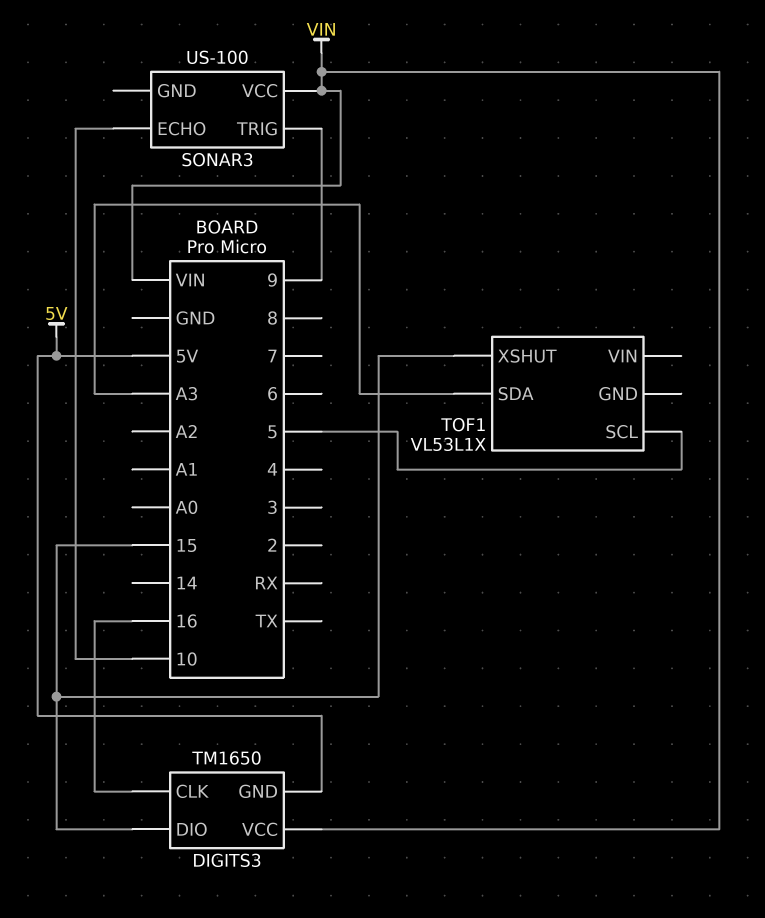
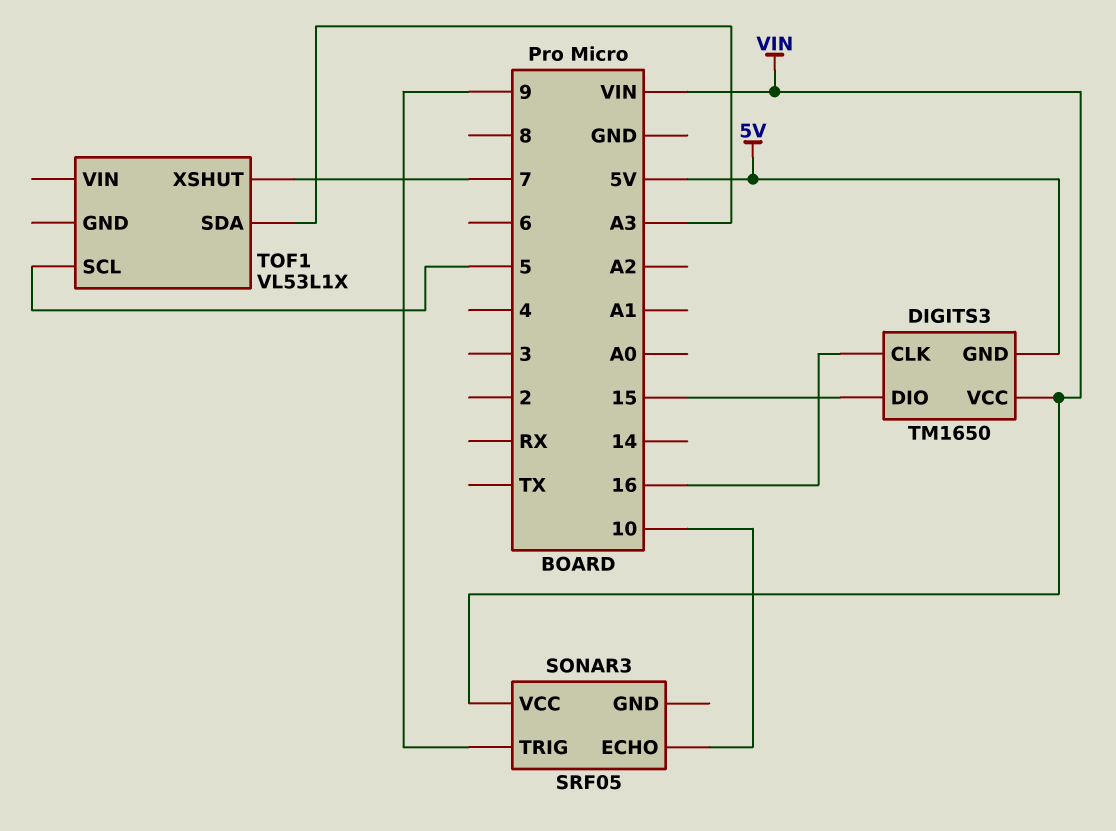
SONAR3: US-100 -> SRF05
TOF1 pin XSHUT: 15 -> 7

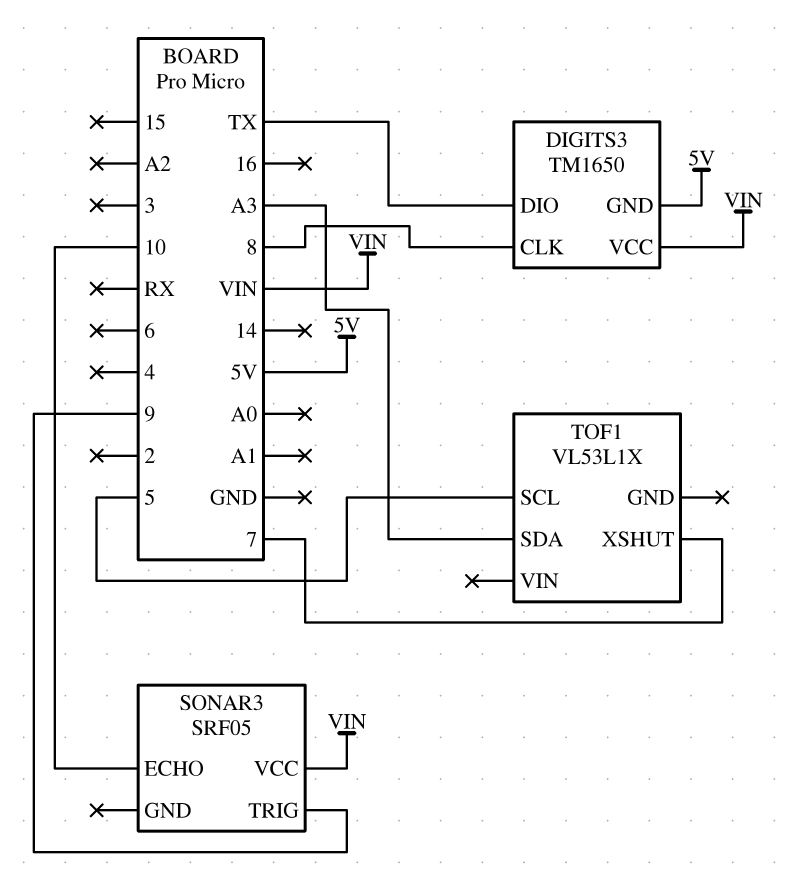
DIGITS3 pin CLK: 16 -> 8
DIGITS3 pin DIO: 15 -> TX

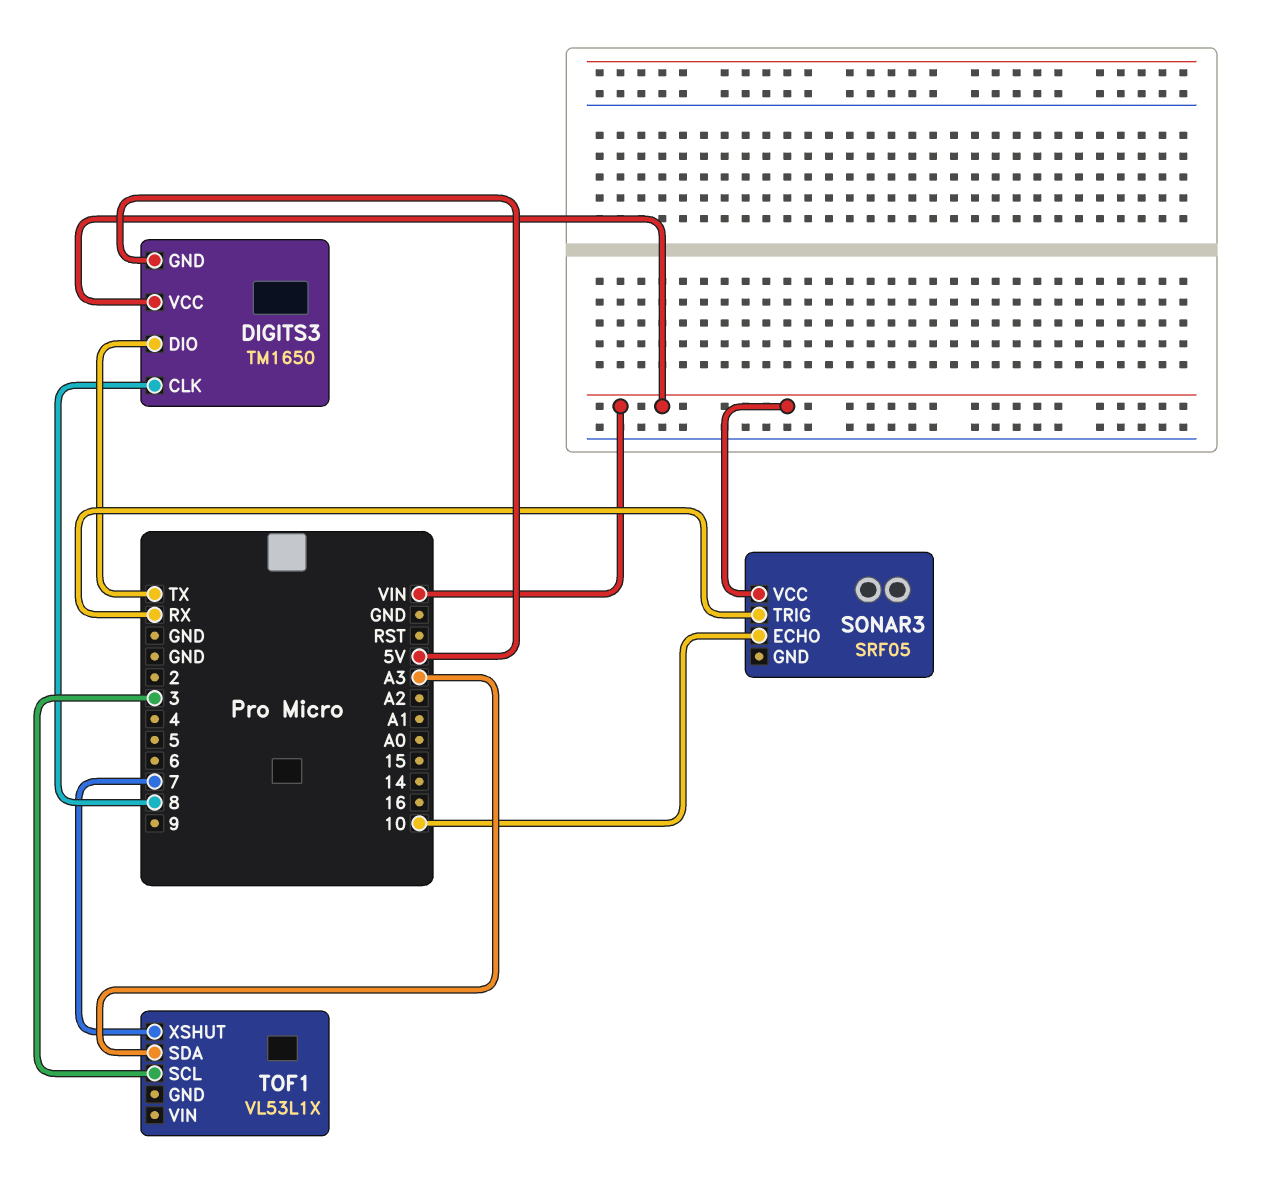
SONAR3 pin TRIG: 9 -> RX
TOF1 pin SCL: 5 -> 3

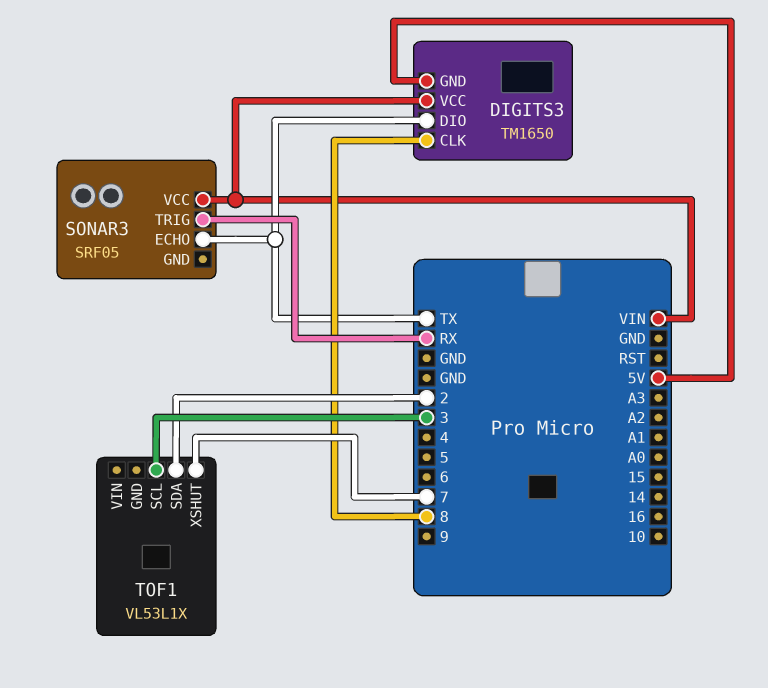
SONAR3 pin ECHO: 10 -> TX
TOF1 pin SDA: A3 -> 2

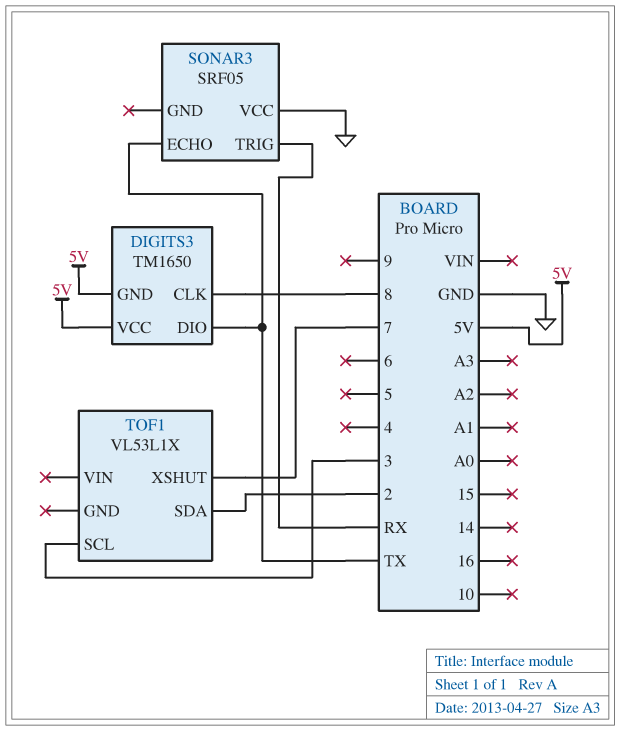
DIGITS3 pin VCC: VIN -> 5V
SONAR3 pin VCC: VIN -> GND

